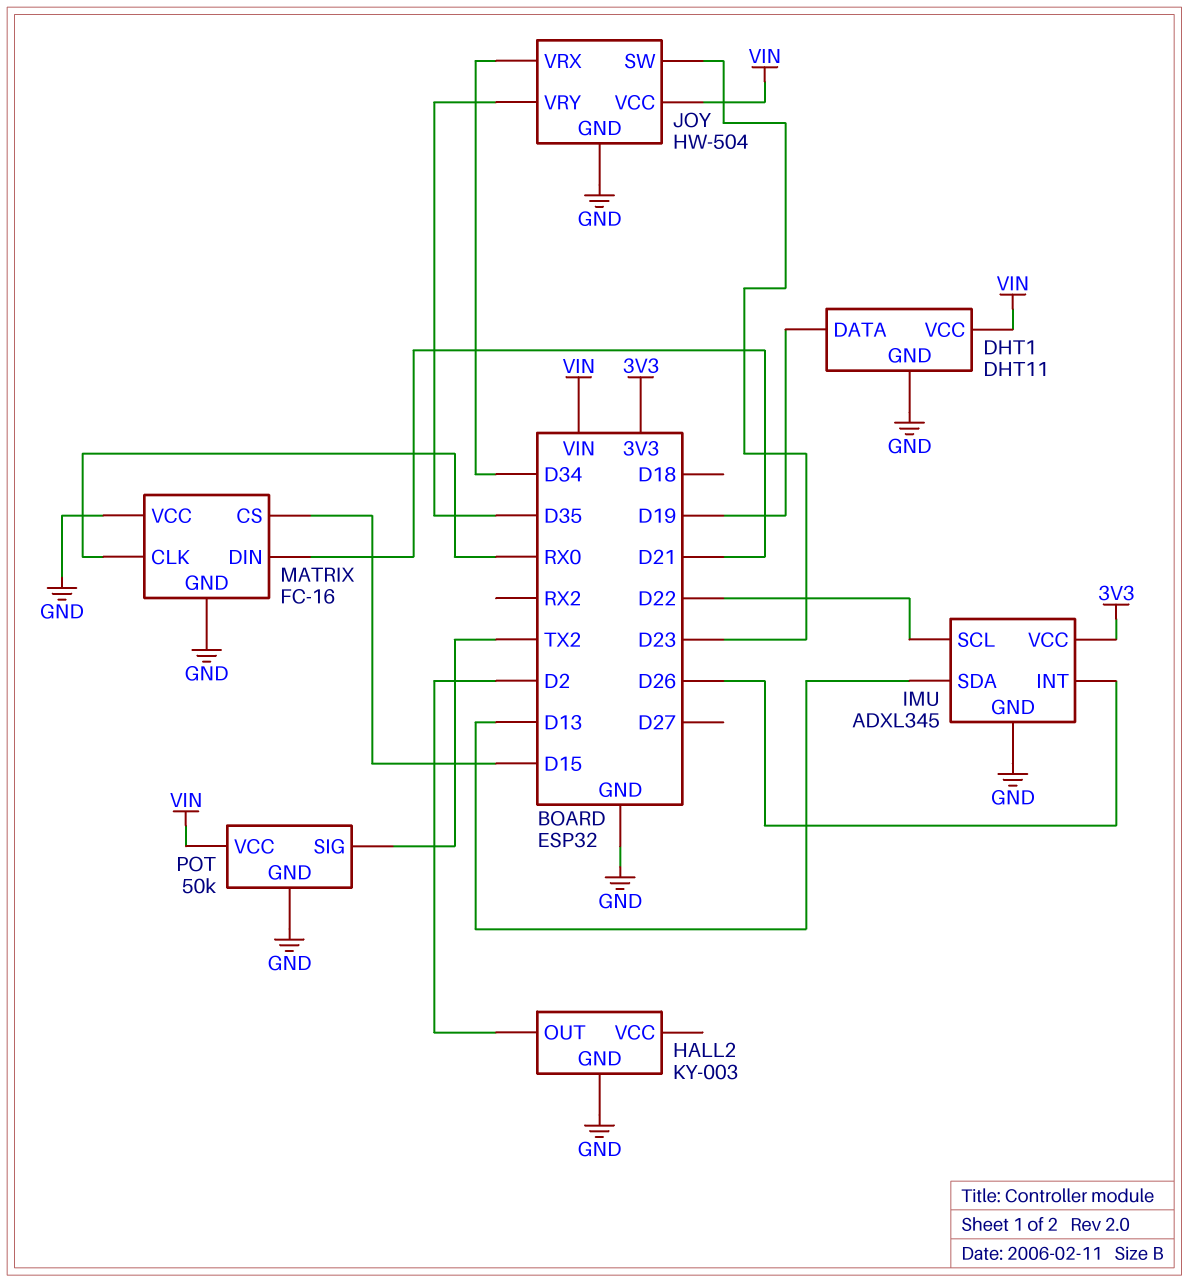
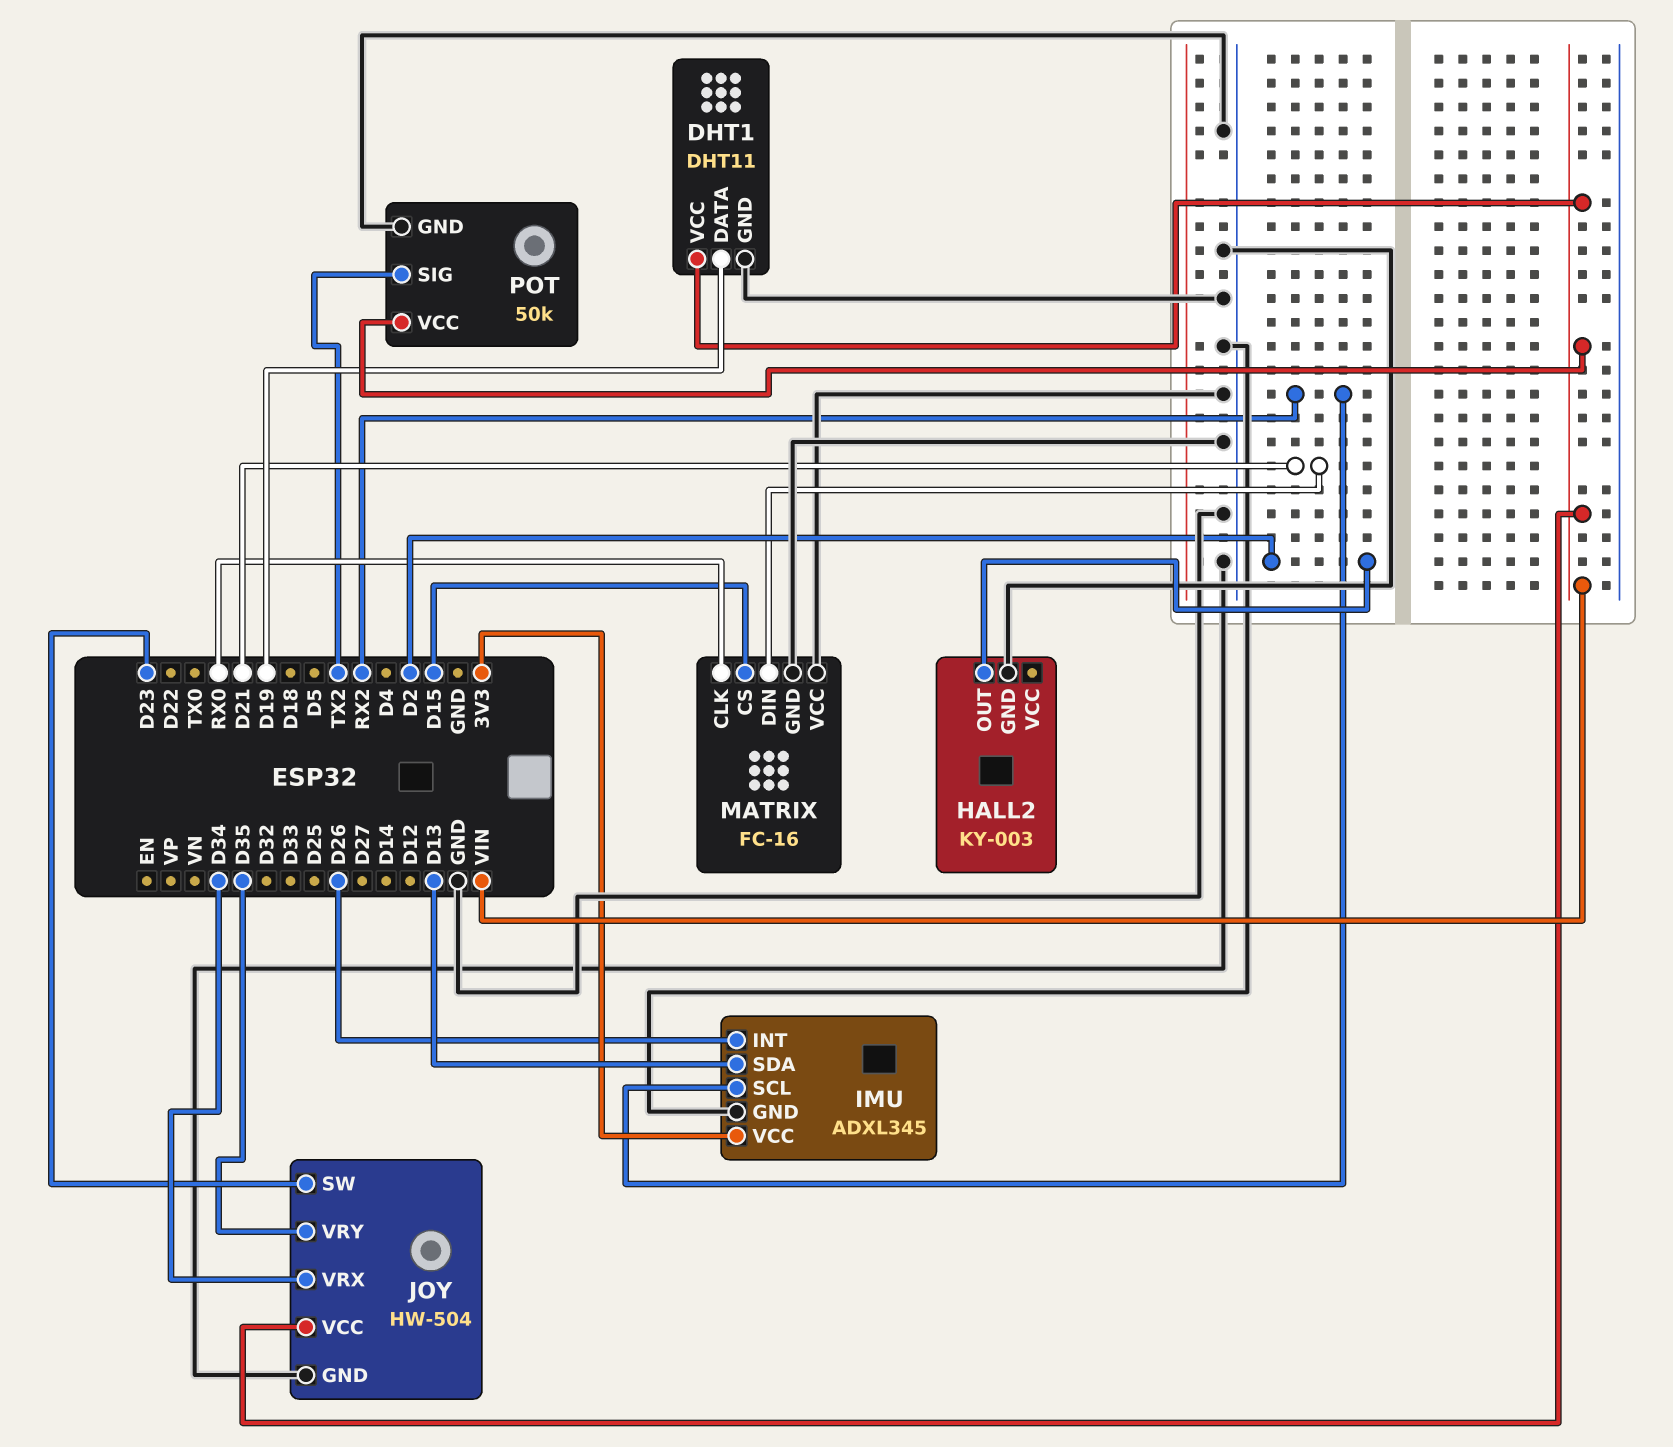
IMU pin SCL: D22 -> RX2

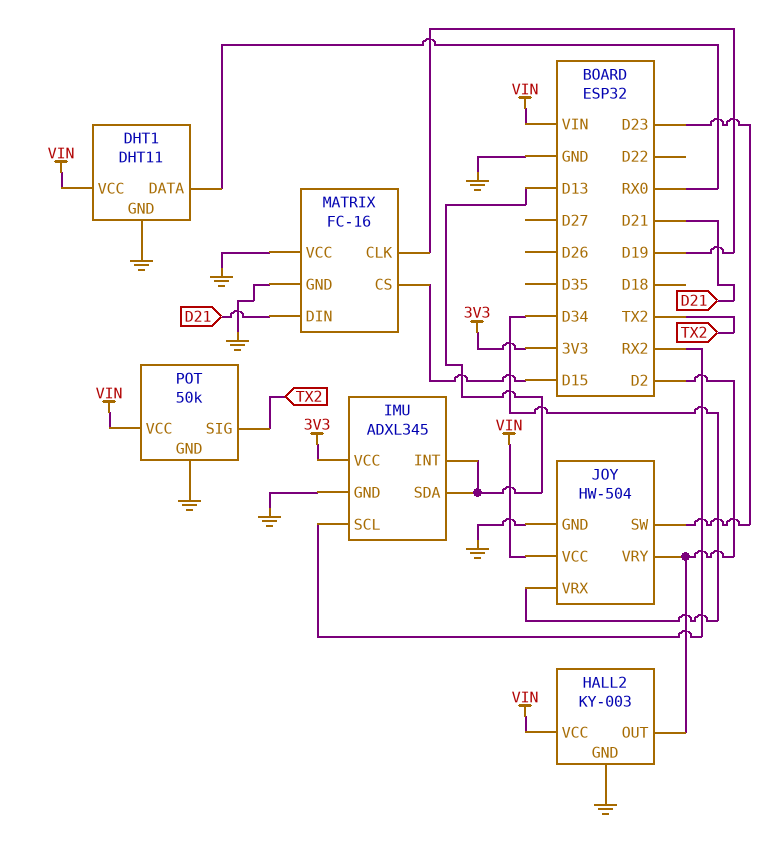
DHT1 pin DATA: D19 -> RX0
HALL2 pin VCC: none -> VIN
IMU pin INT: D26 -> D13
JOY pin VRY: D35 -> D2
MATRIX pin CLK: RX0 -> D19

